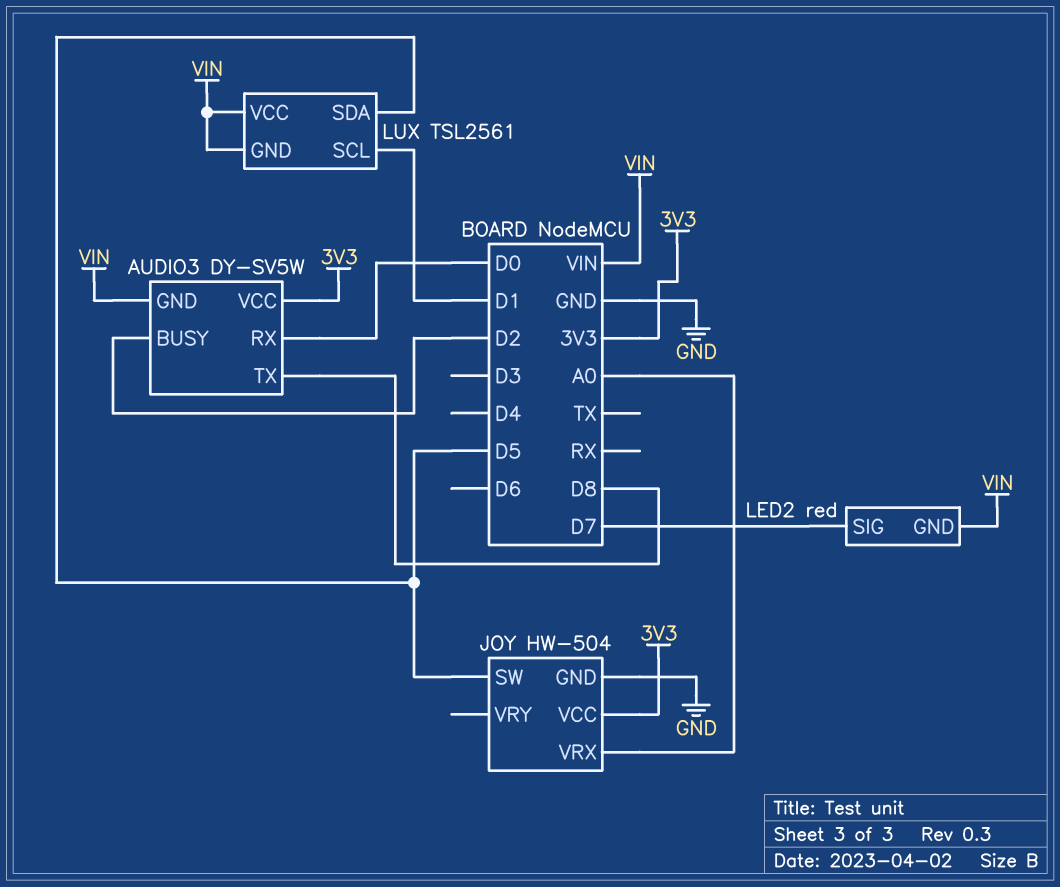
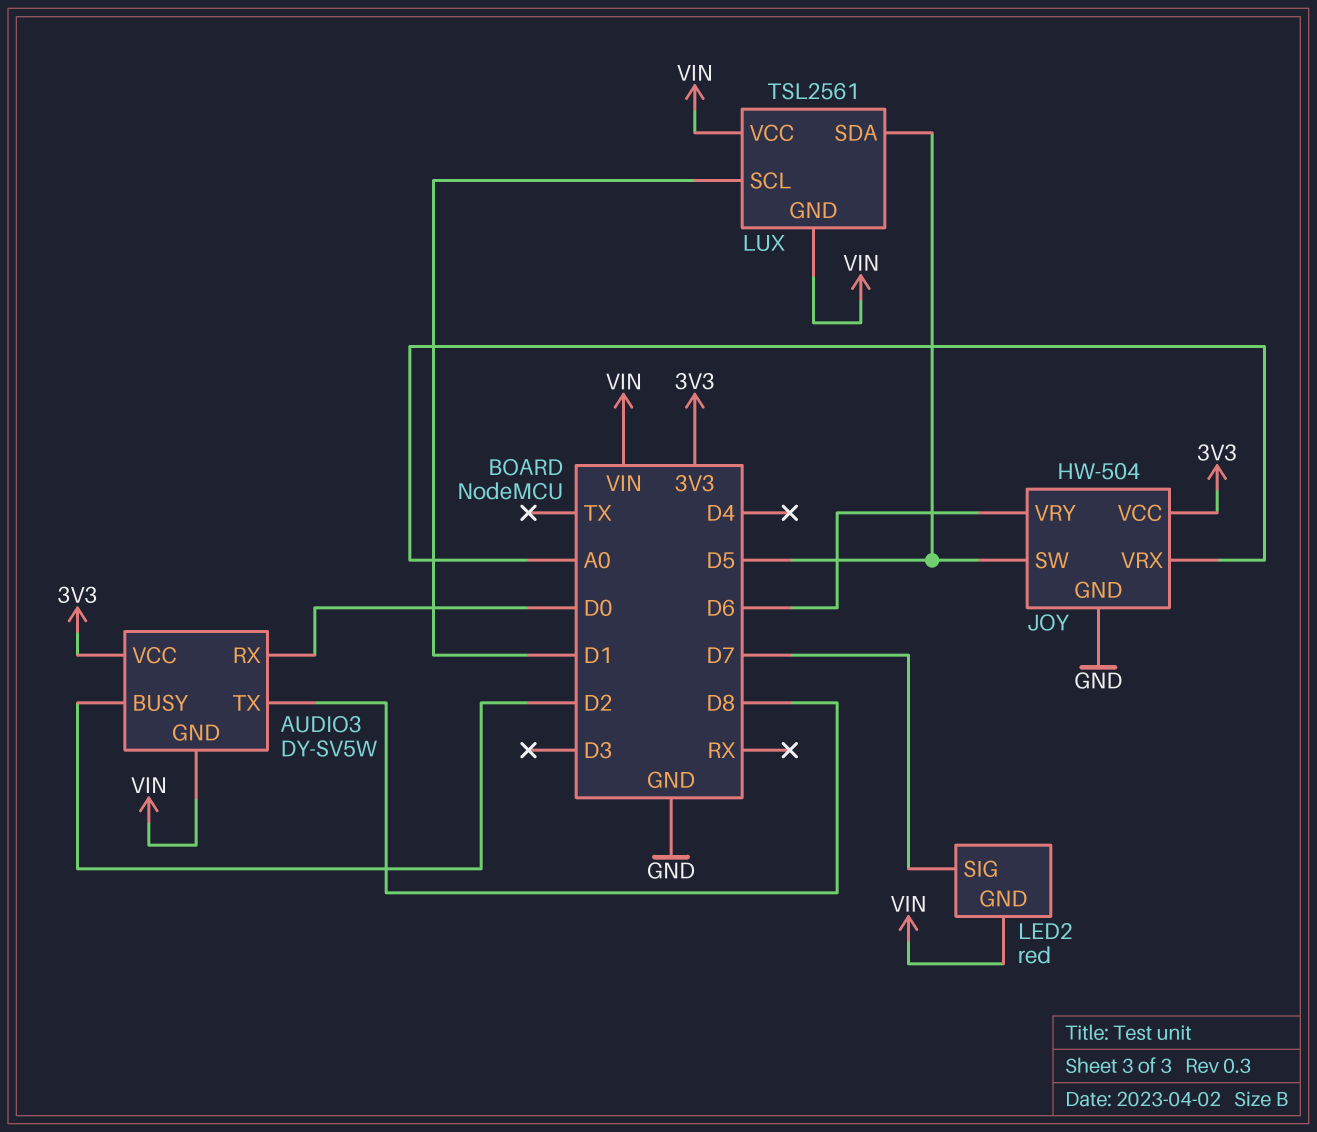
JOY pin VRY: none -> D6

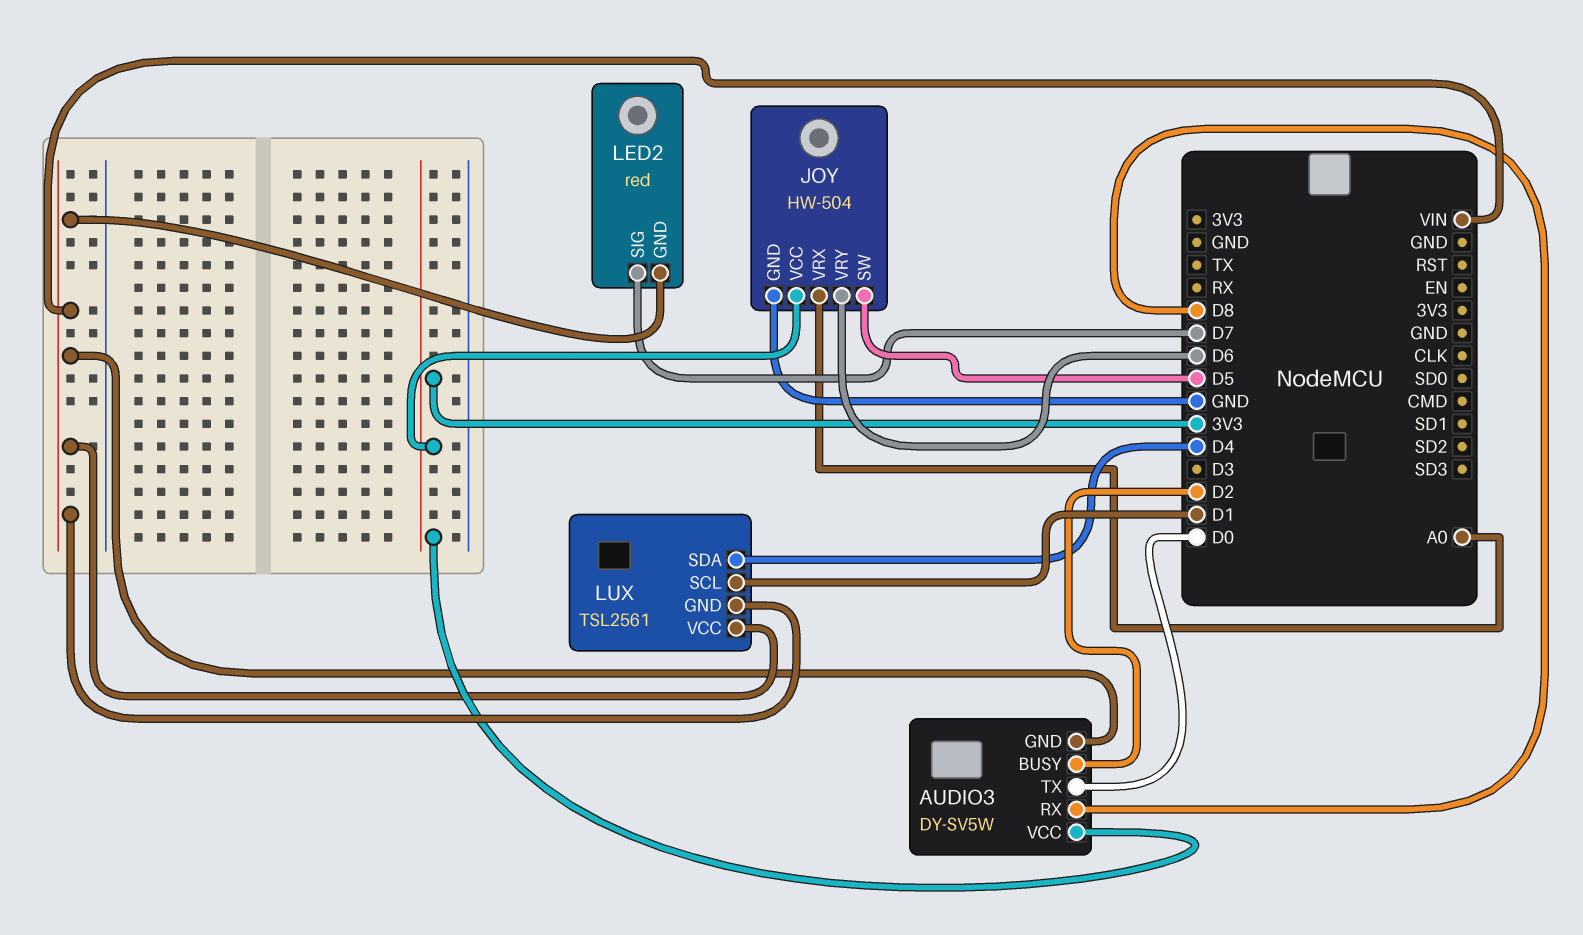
AUDIO3 pin RX: D0 -> D8
AUDIO3 pin TX: D8 -> D0
LUX pin SDA: D5 -> D4

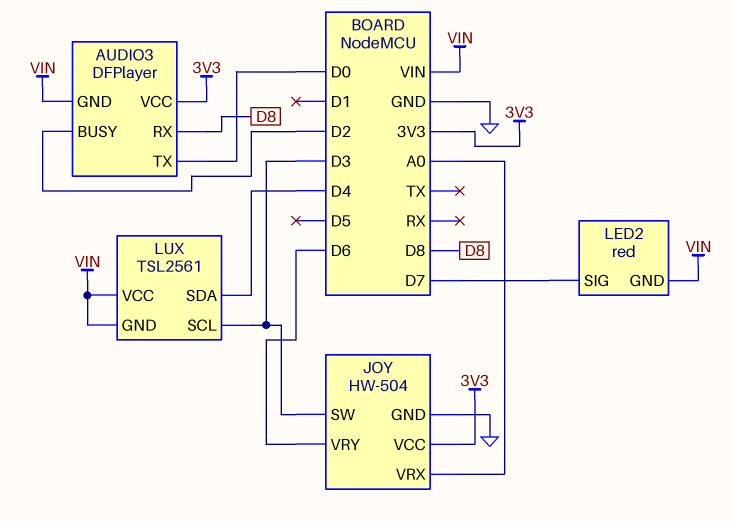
AUDIO3: DY-SV5W -> DFPlayer
JOY pin SW: D5 -> D3
LUX pin SCL: D1 -> D3

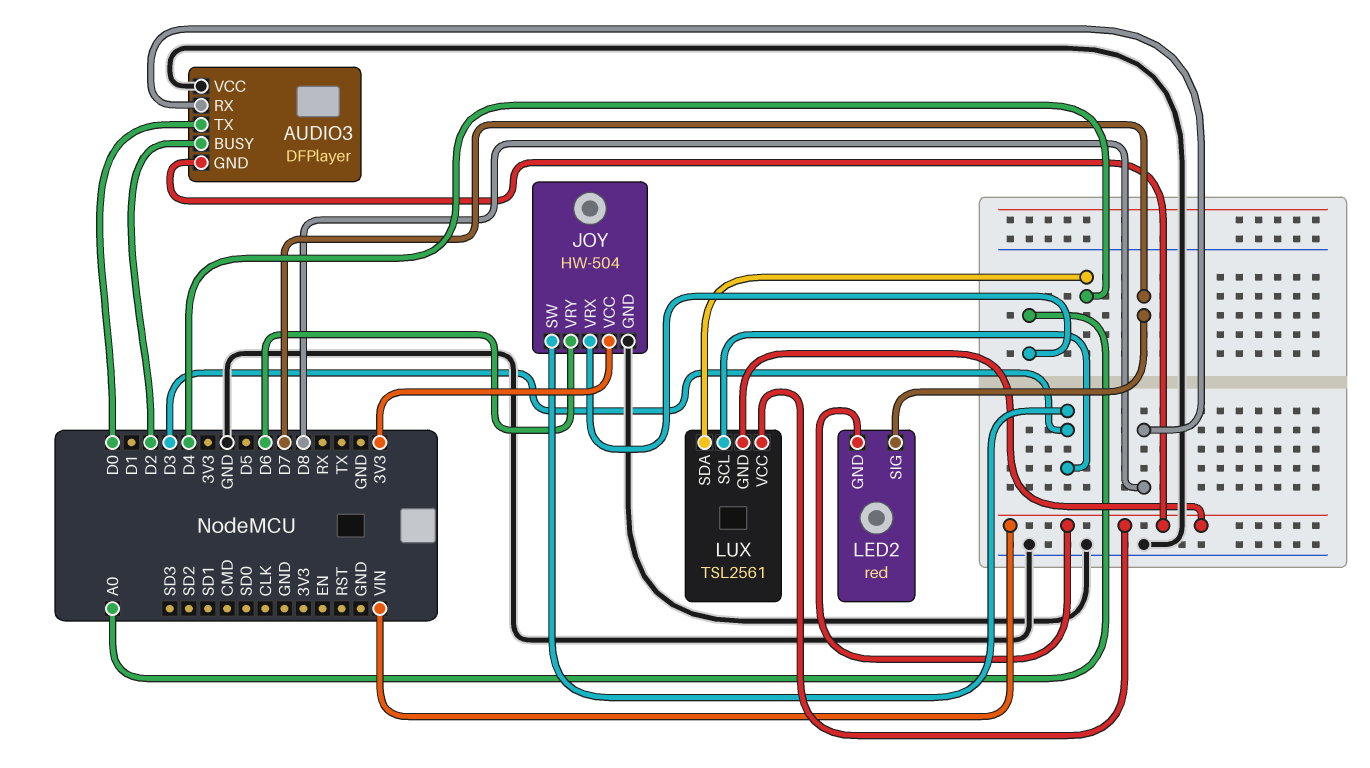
AUDIO3 pin VCC: 3V3 -> GND

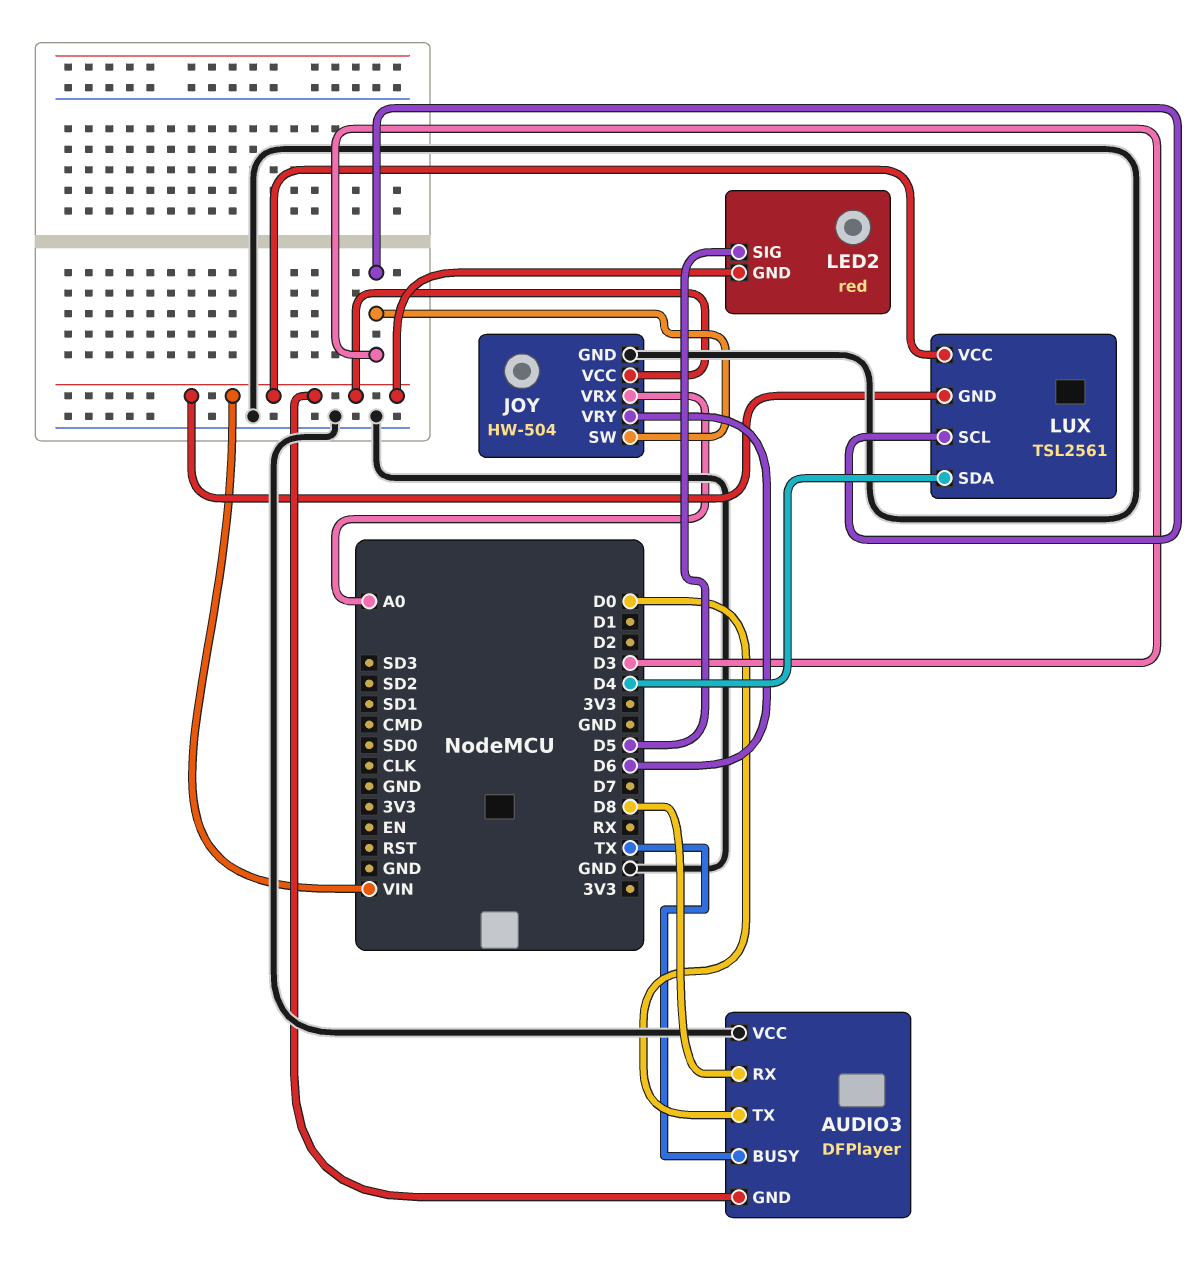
AUDIO3 pin BUSY: D2 -> TX
JOY pin VCC: 3V3 -> VIN
LED2 pin SIG: D7 -> D5

